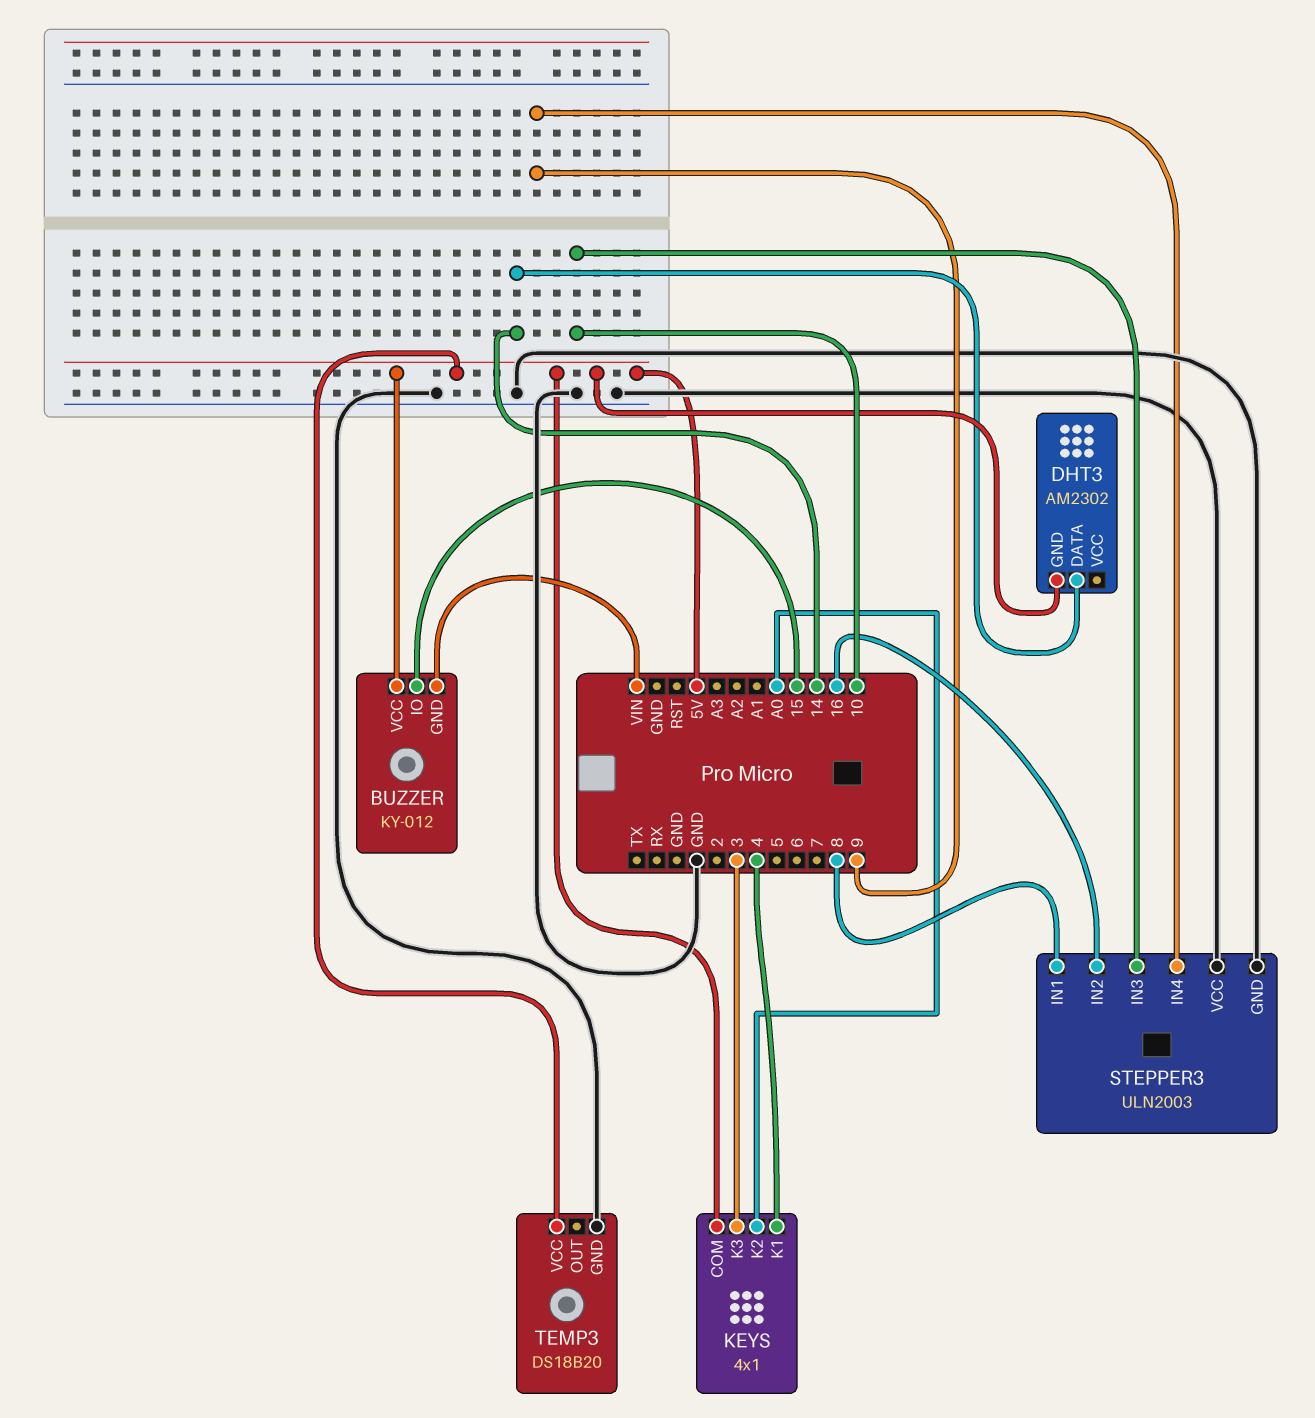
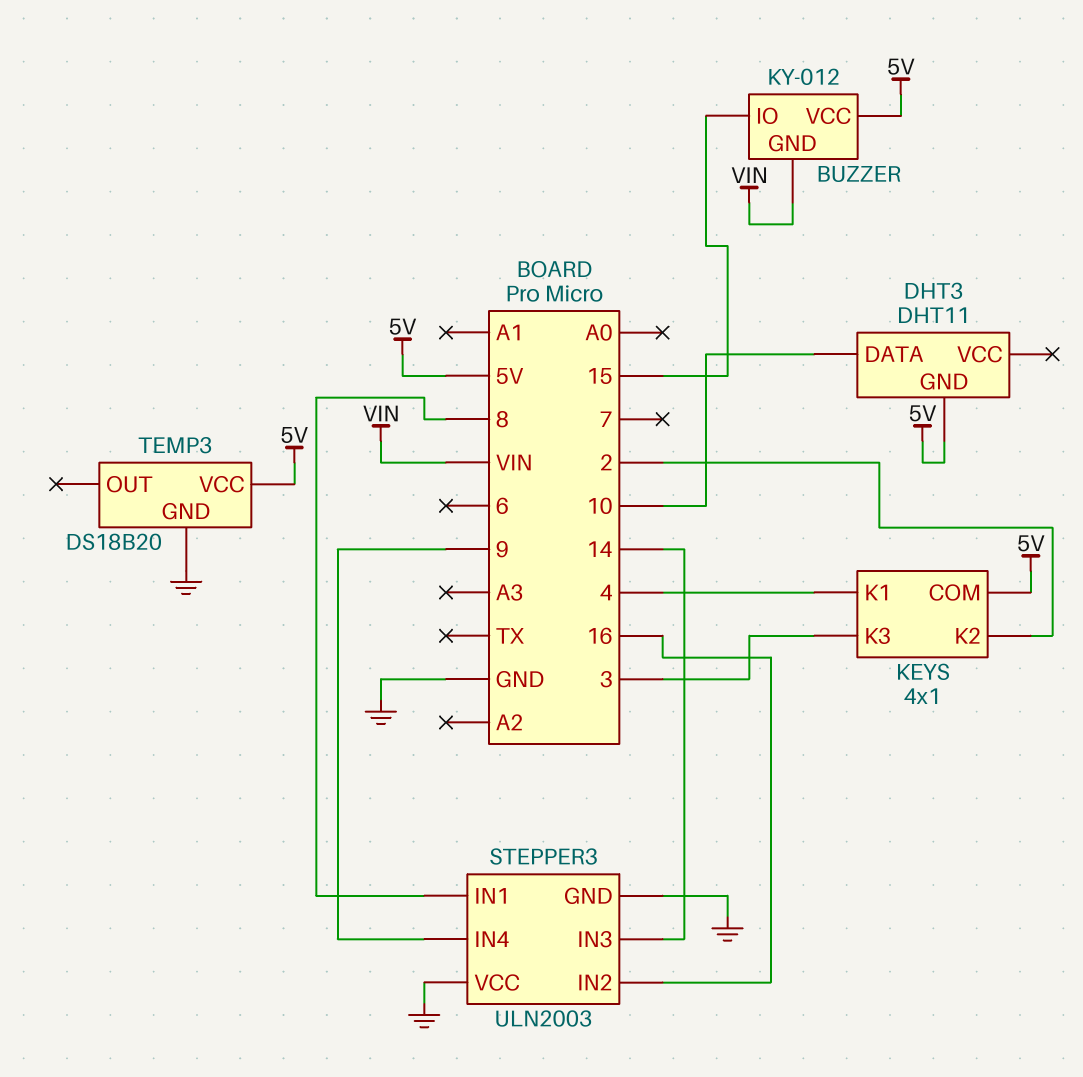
DHT3: AM2302 -> DHT11
DHT3 pin DATA: 14 -> 10
KEYS pin K2: A0 -> 2
STEPPER3 pin IN3: 10 -> 14

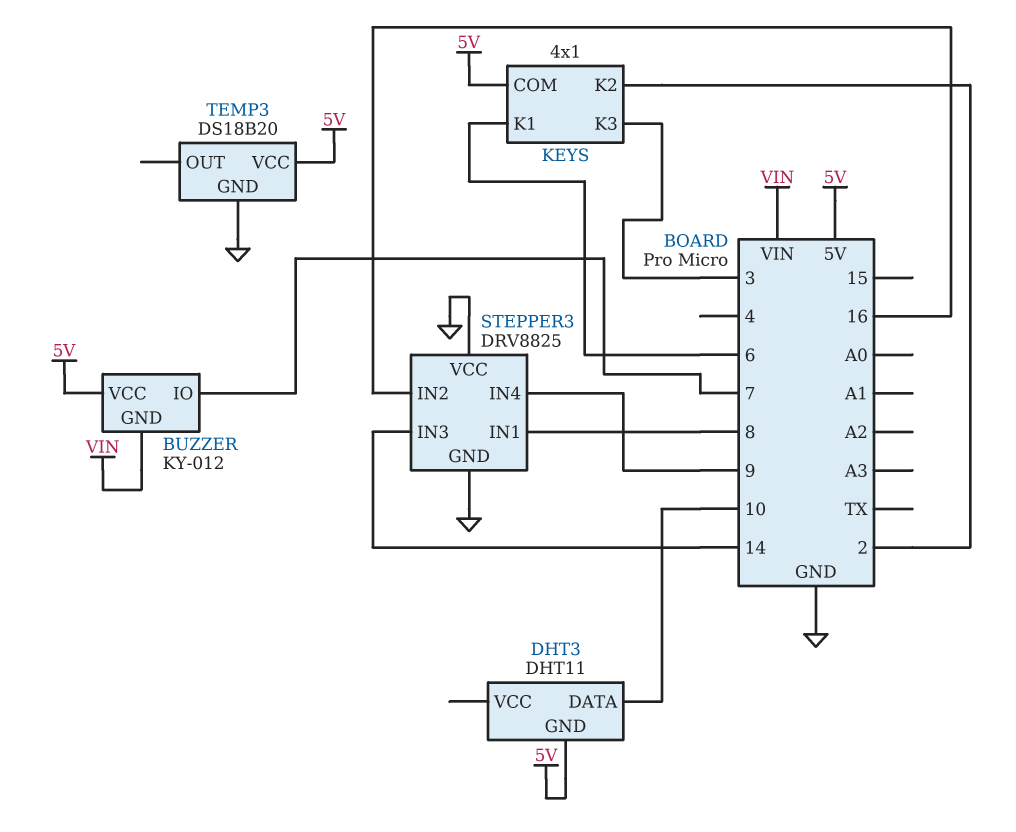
BUZZER pin IO: 15 -> 7
KEYS pin K1: 4 -> 6
STEPPER3: ULN2003 -> DRV8825

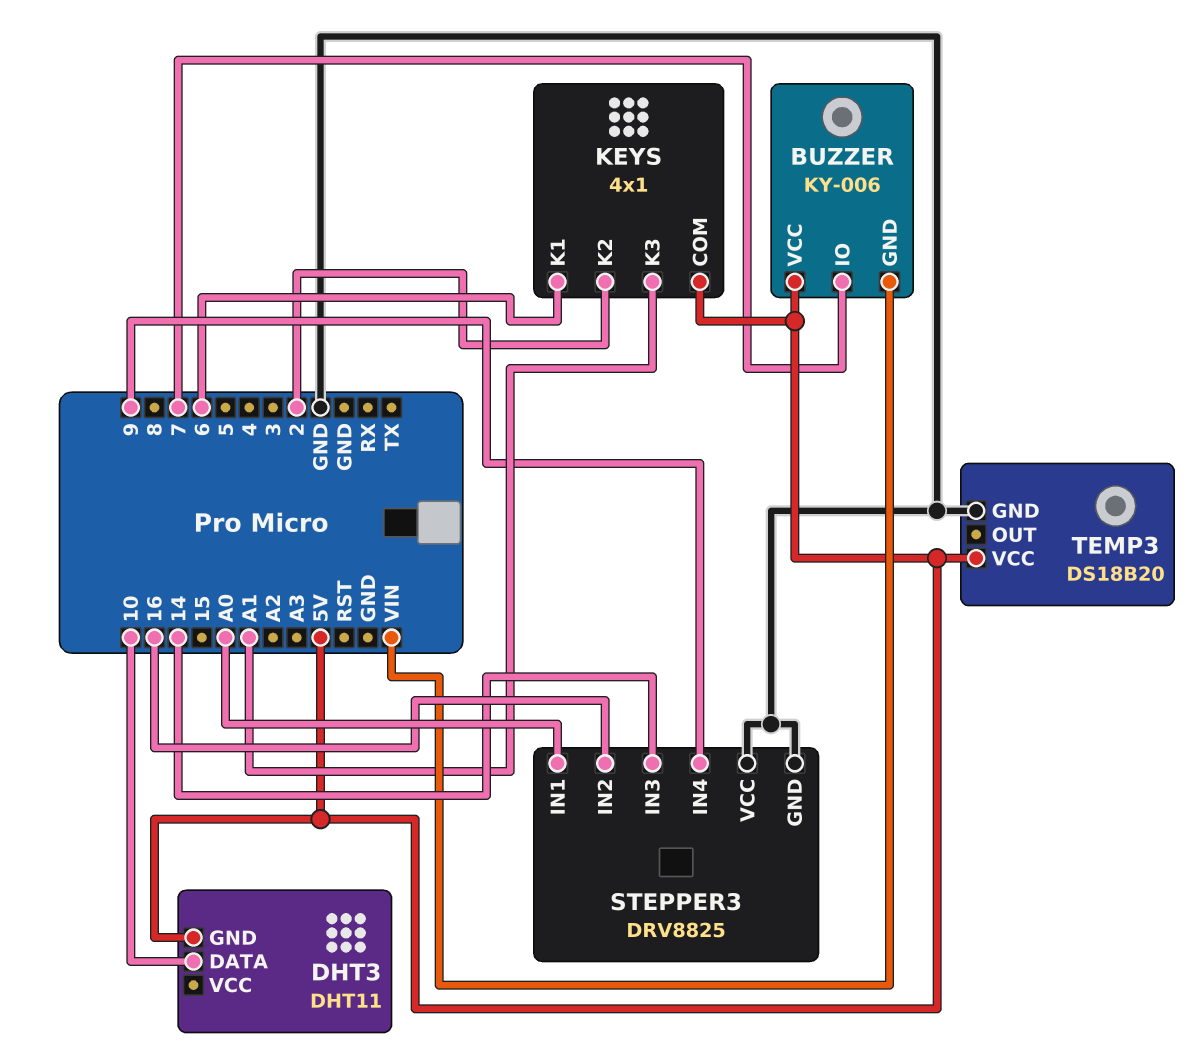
BUZZER: KY-012 -> KY-006
KEYS pin K3: 3 -> A1
STEPPER3 pin IN1: 8 -> A0

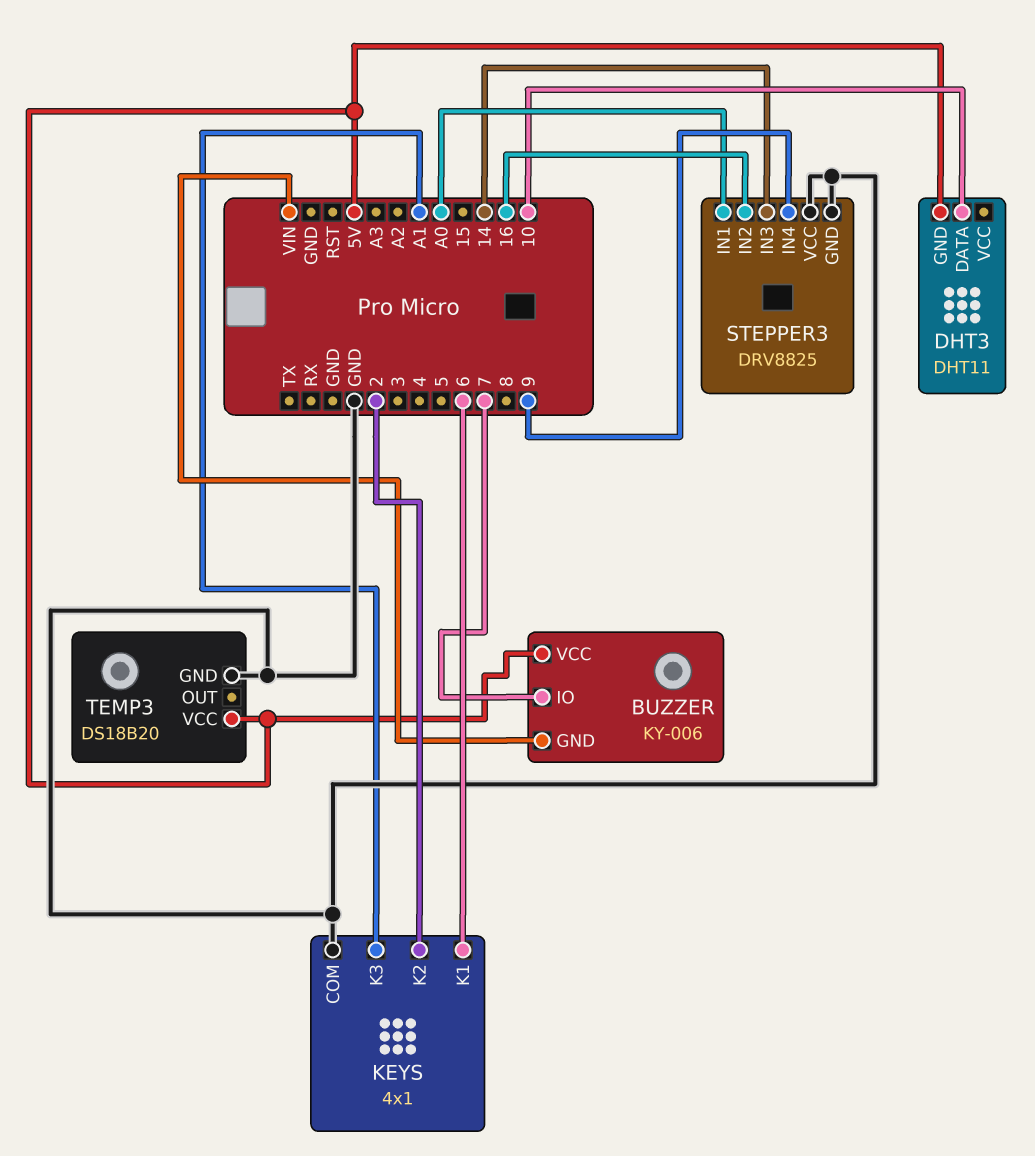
KEYS pin COM: 5V -> GND

